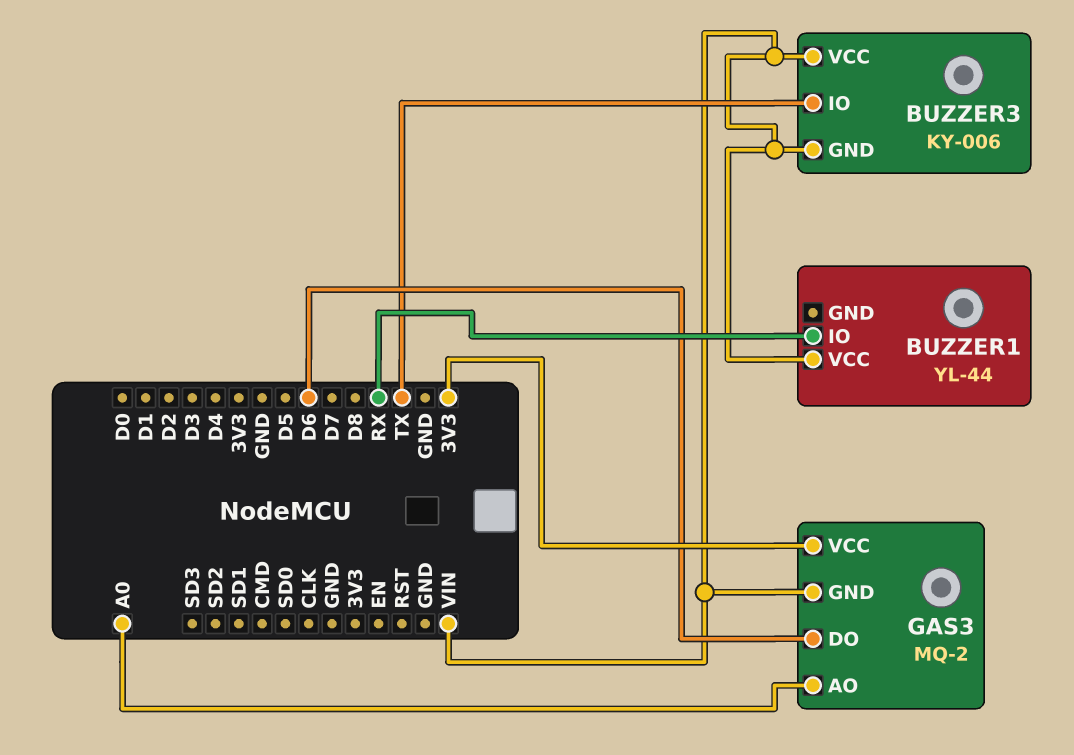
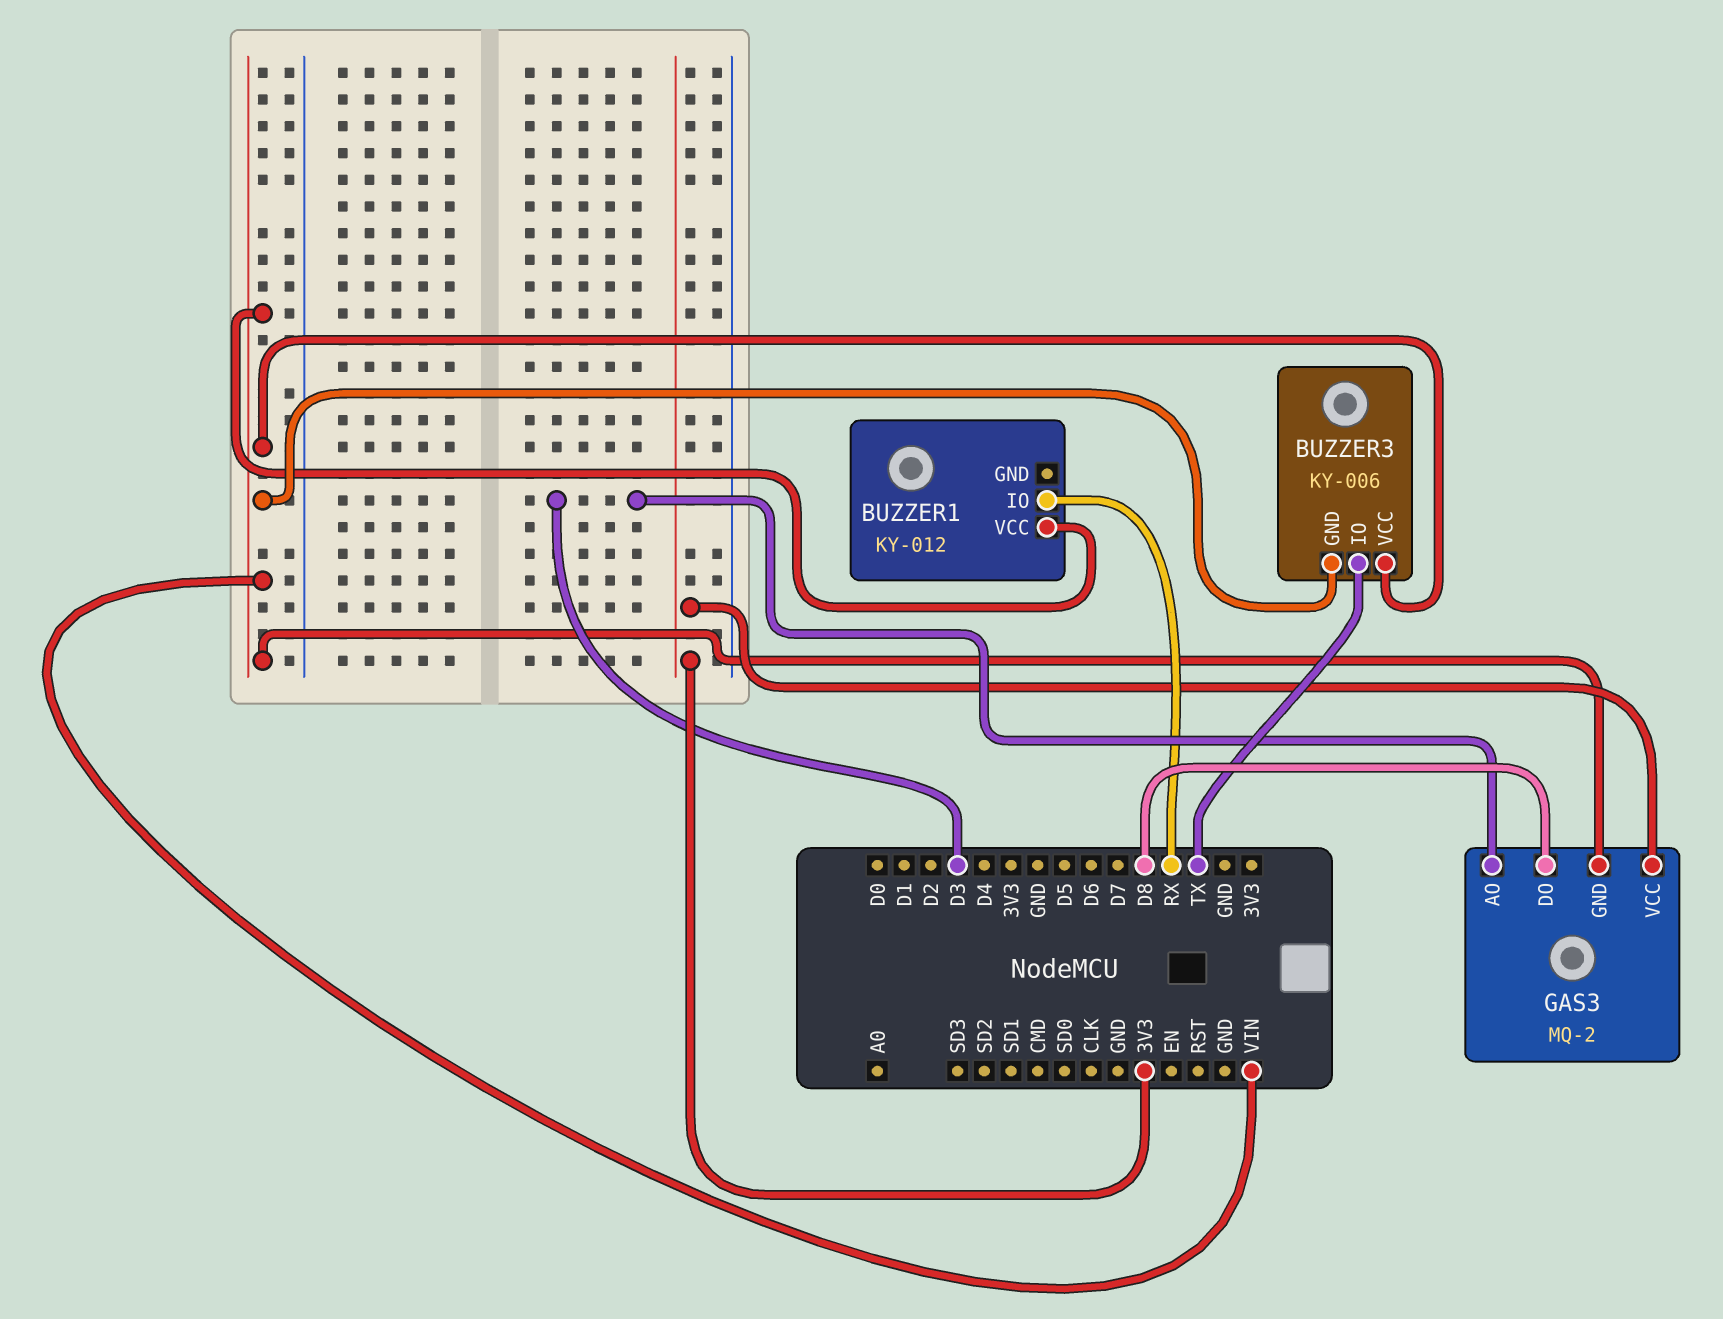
BUZZER1: YL-44 -> KY-012
GAS3 pin AO: A0 -> D3
GAS3 pin DO: D6 -> D8

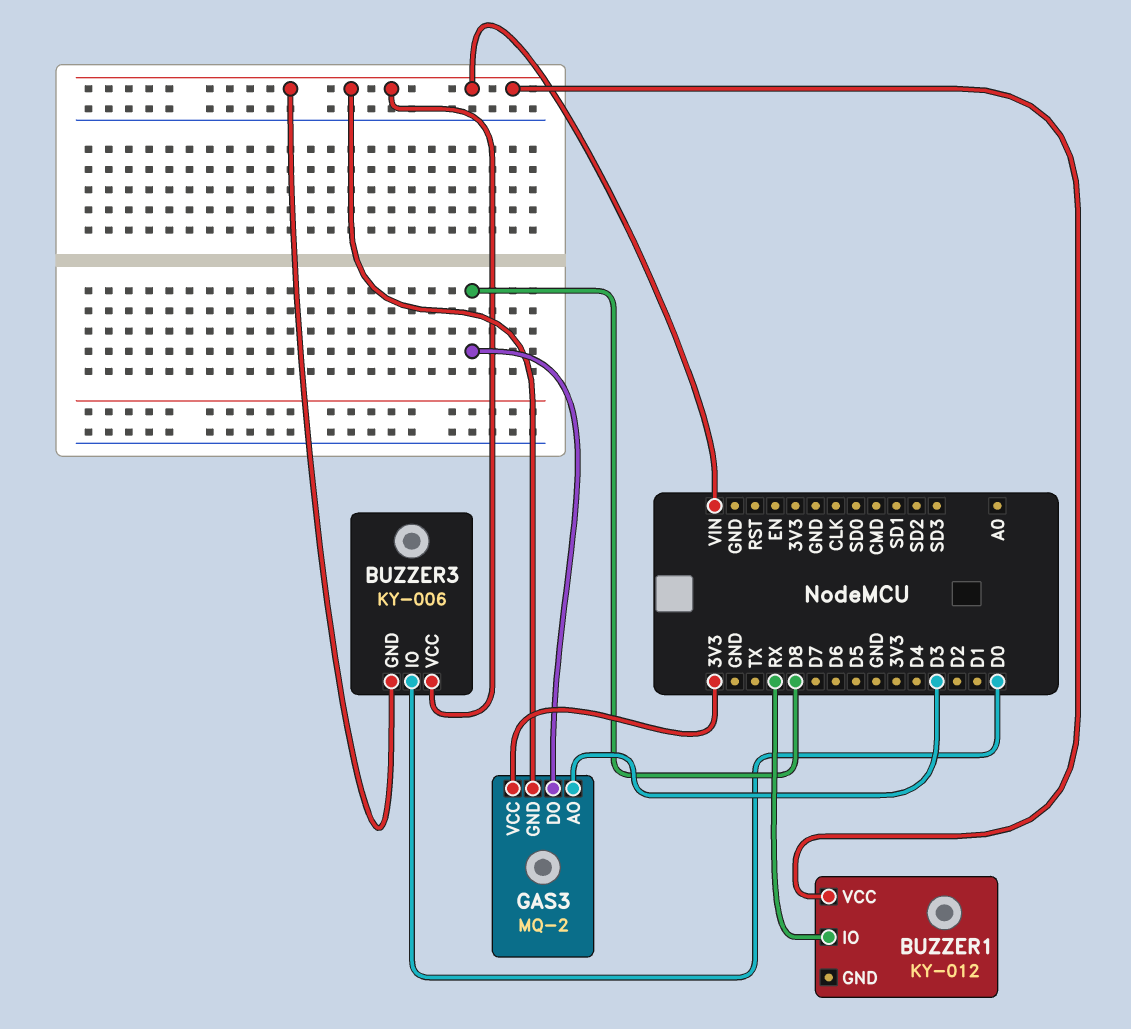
BUZZER3 pin IO: TX -> D0

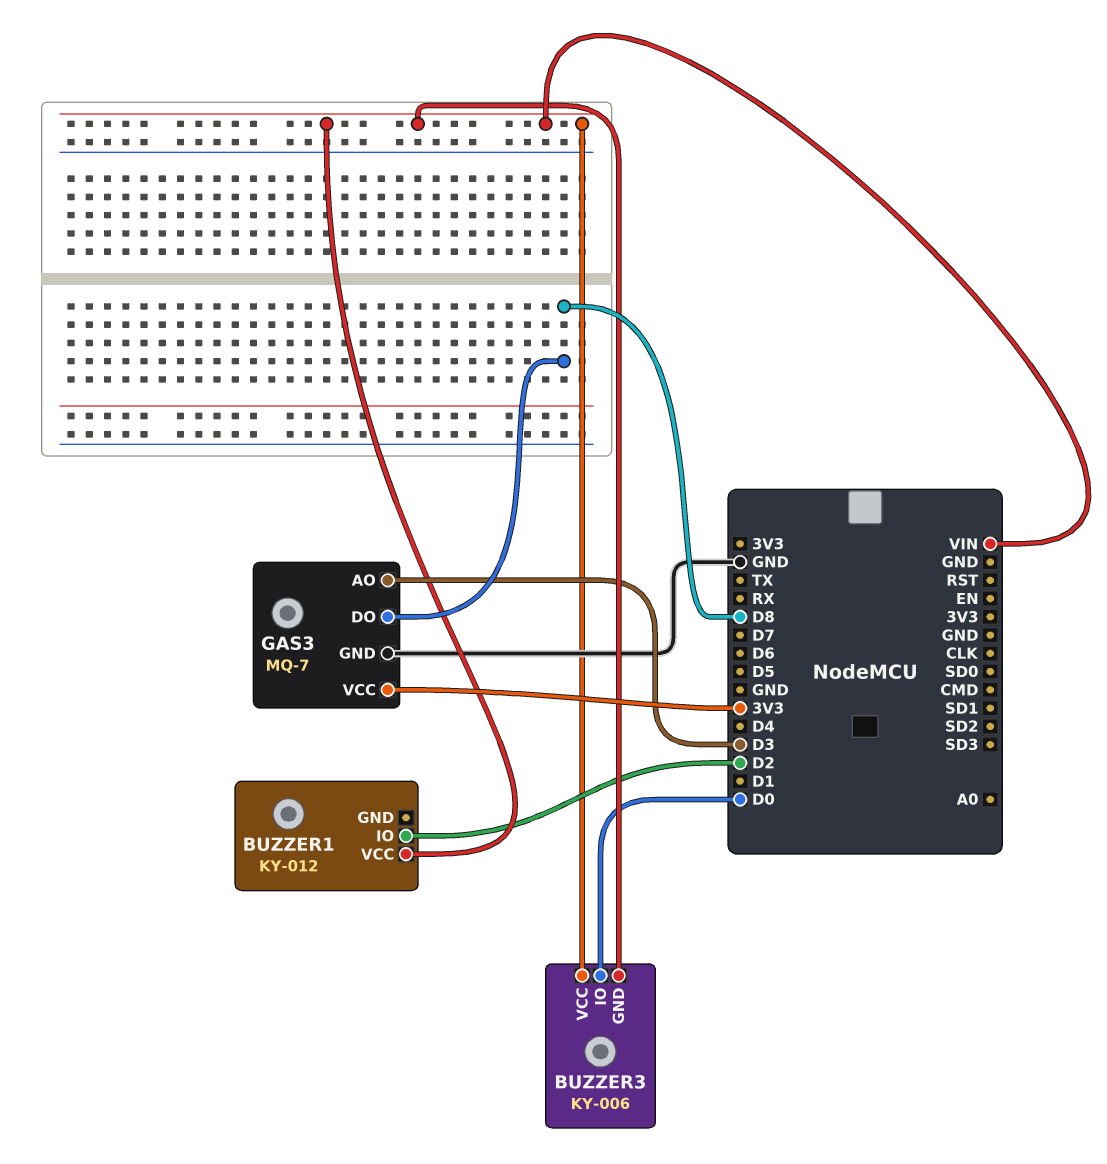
BUZZER1 pin IO: RX -> D2
GAS3: MQ-2 -> MQ-7
GAS3 pin GND: VIN -> GND

